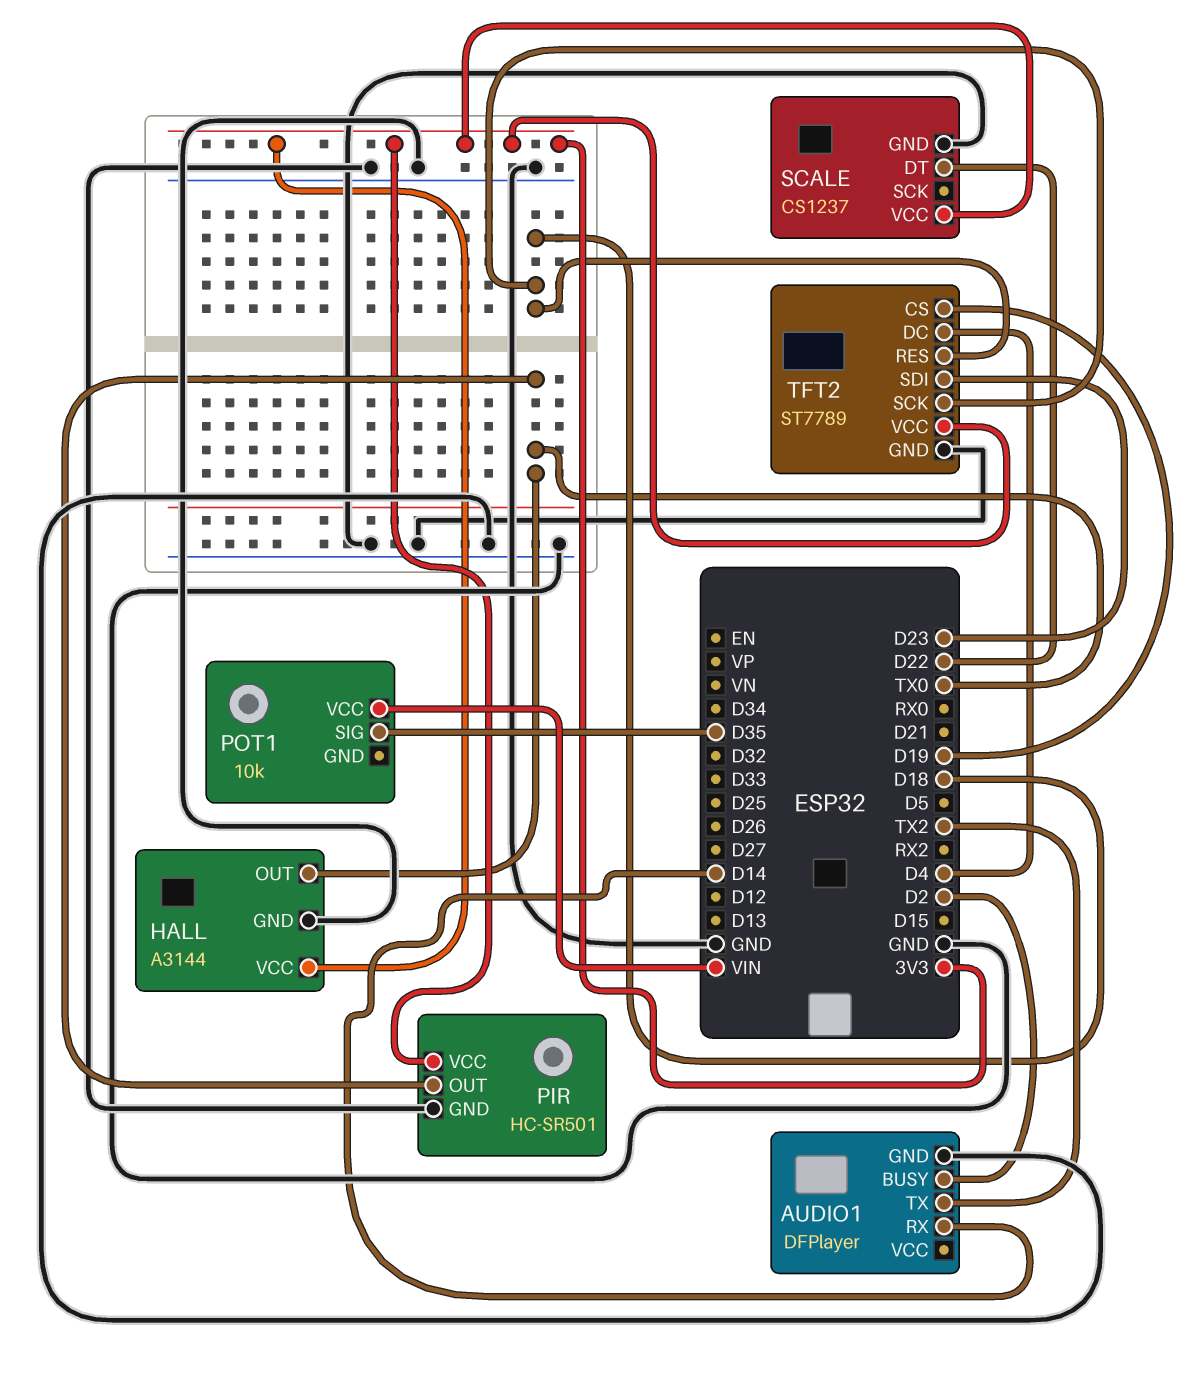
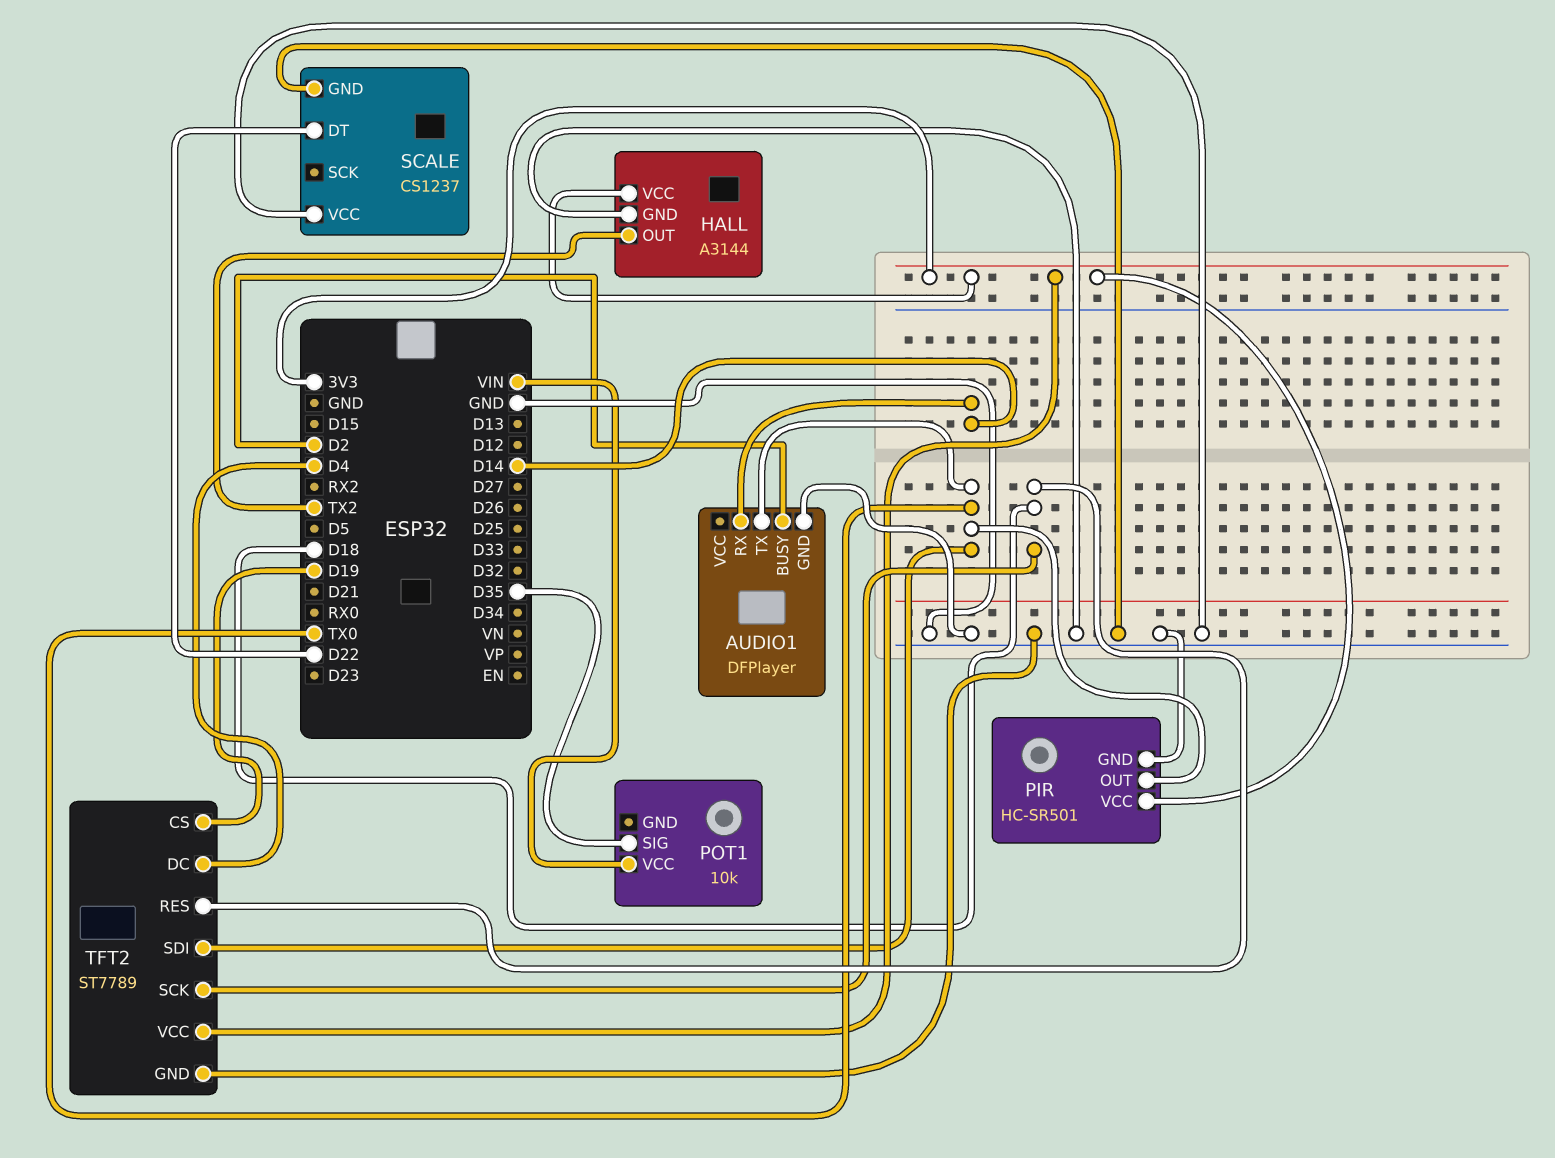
AUDIO1 pin TX: TX2 -> TX0
HALL pin OUT: TX0 -> TX2
SCALE pin VCC: 3V3 -> GND
TFT2 pin SDI: D23 -> TX0

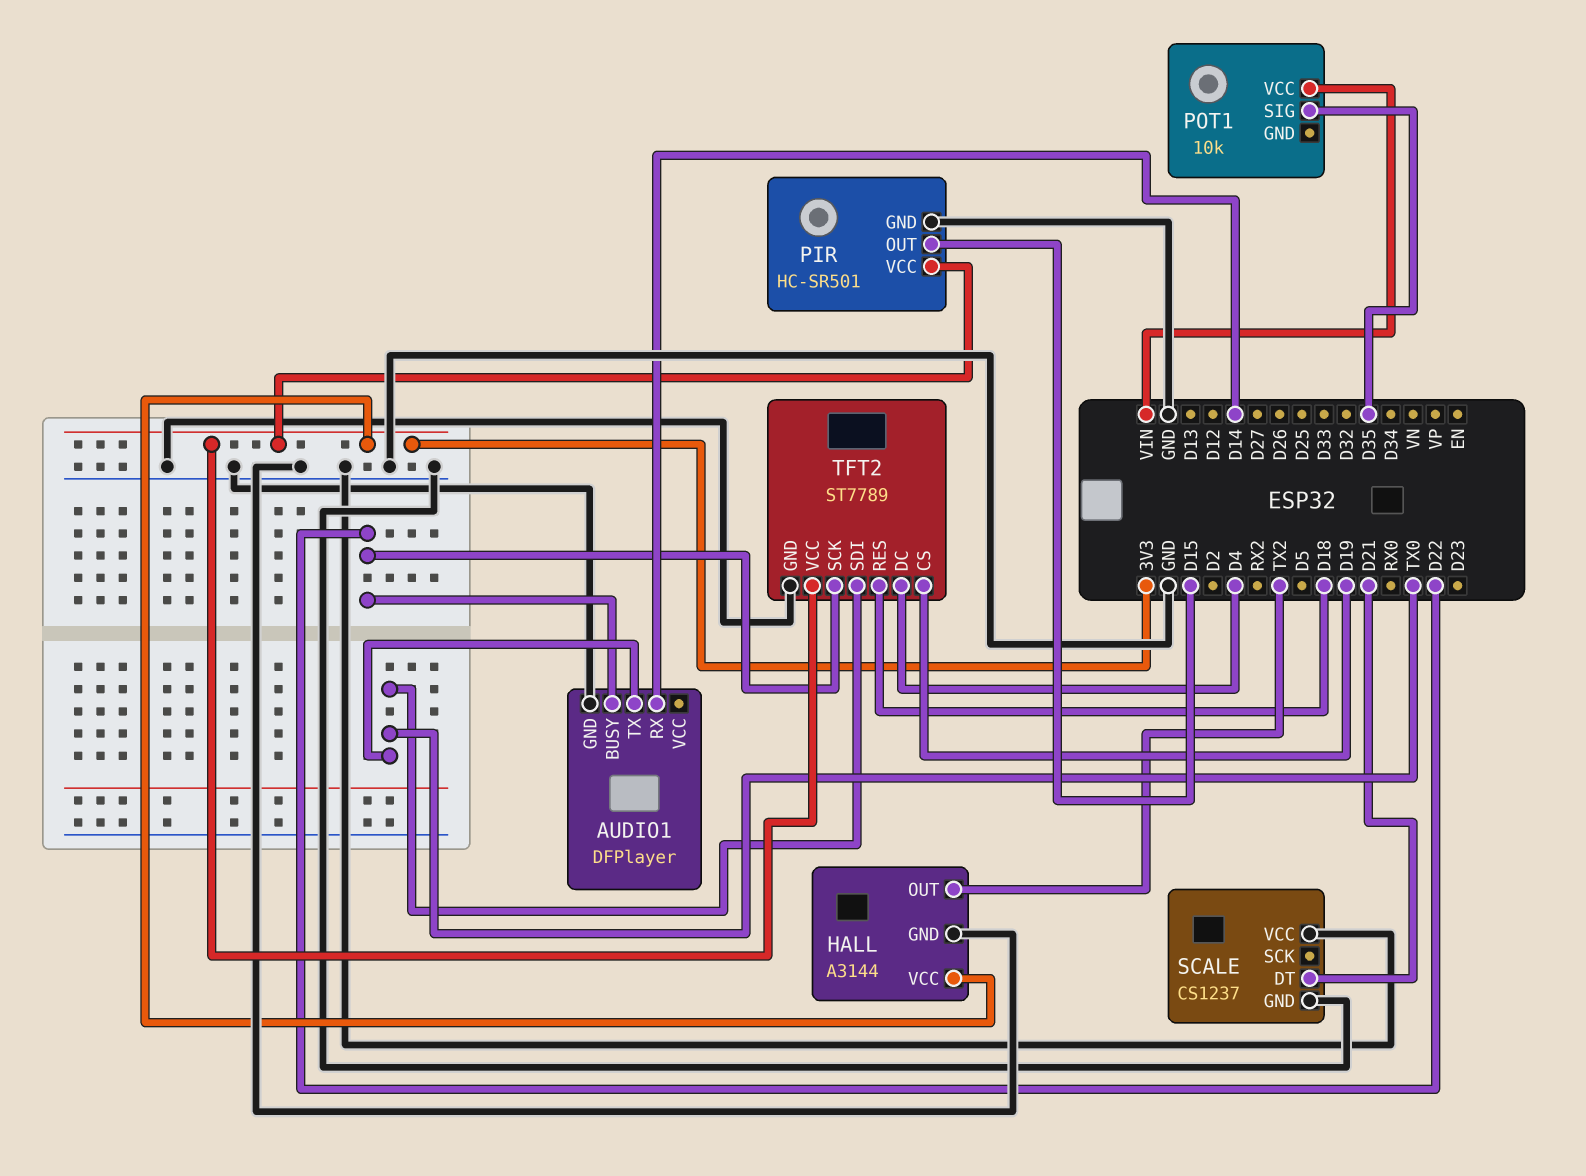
AUDIO1 pin BUSY: D2 -> D22
PIR pin OUT: TX0 -> D15
SCALE pin DT: D22 -> D21
TFT2 pin SCK: D18 -> D22

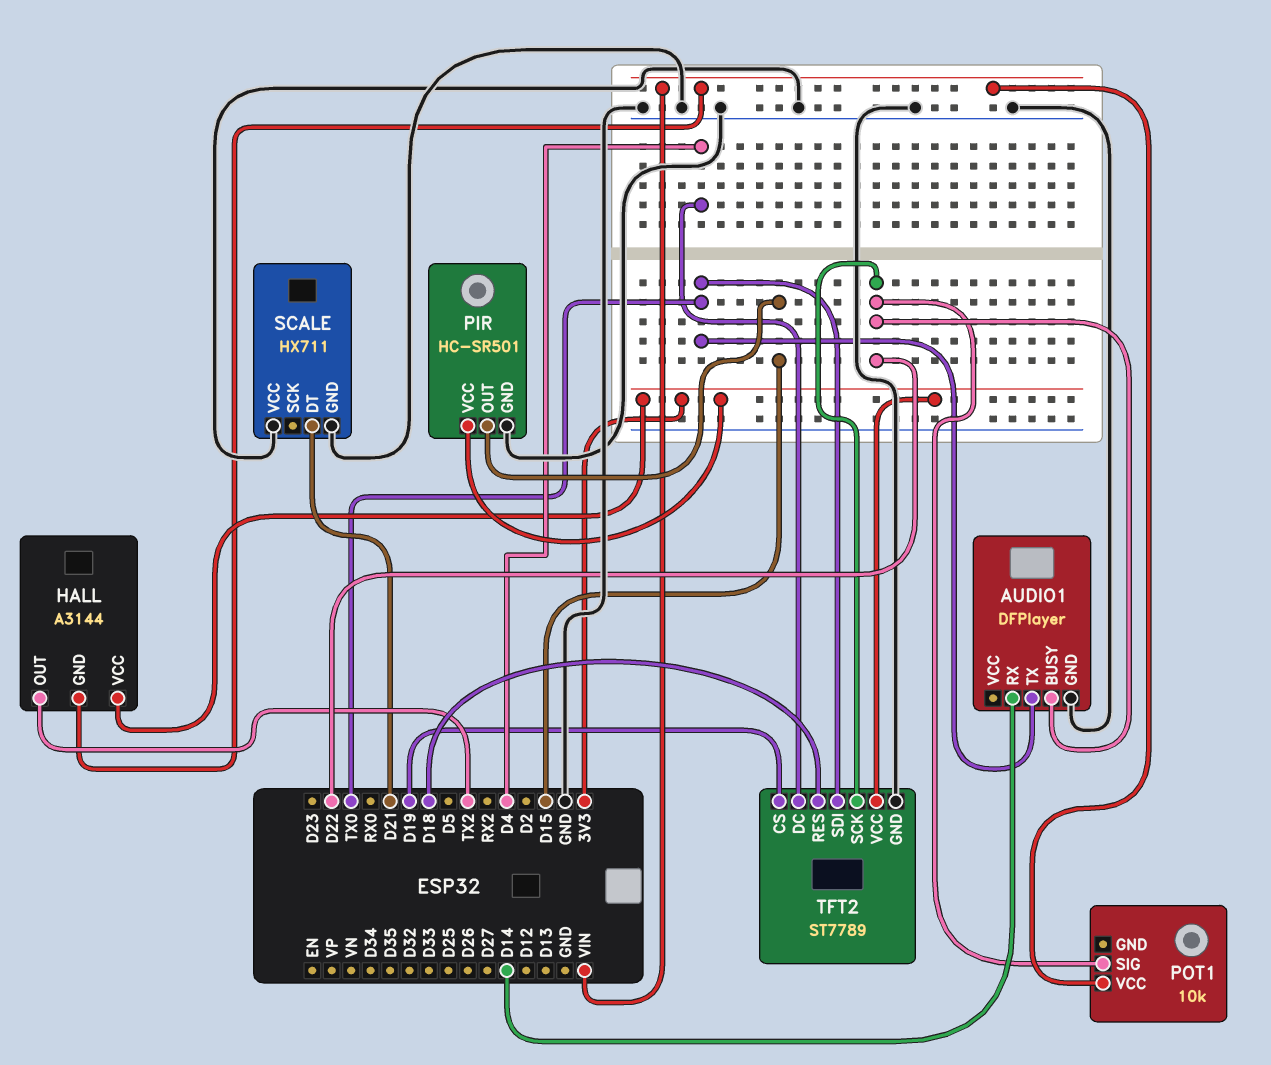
HALL pin GND: GND -> VIN
POT1 pin SIG: D35 -> D22
SCALE: CS1237 -> HX711

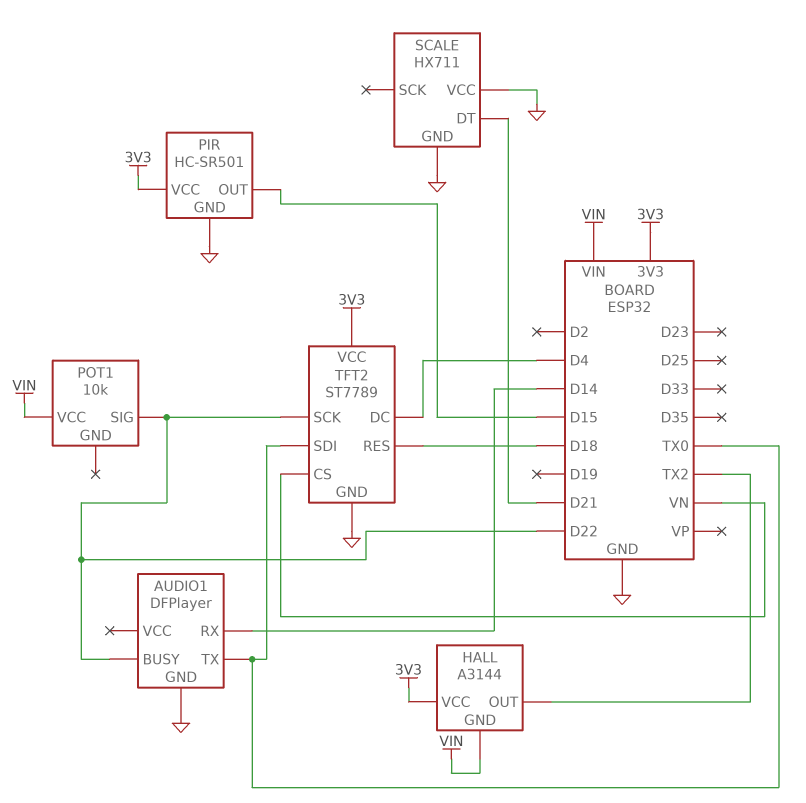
TFT2 pin CS: D19 -> VN

